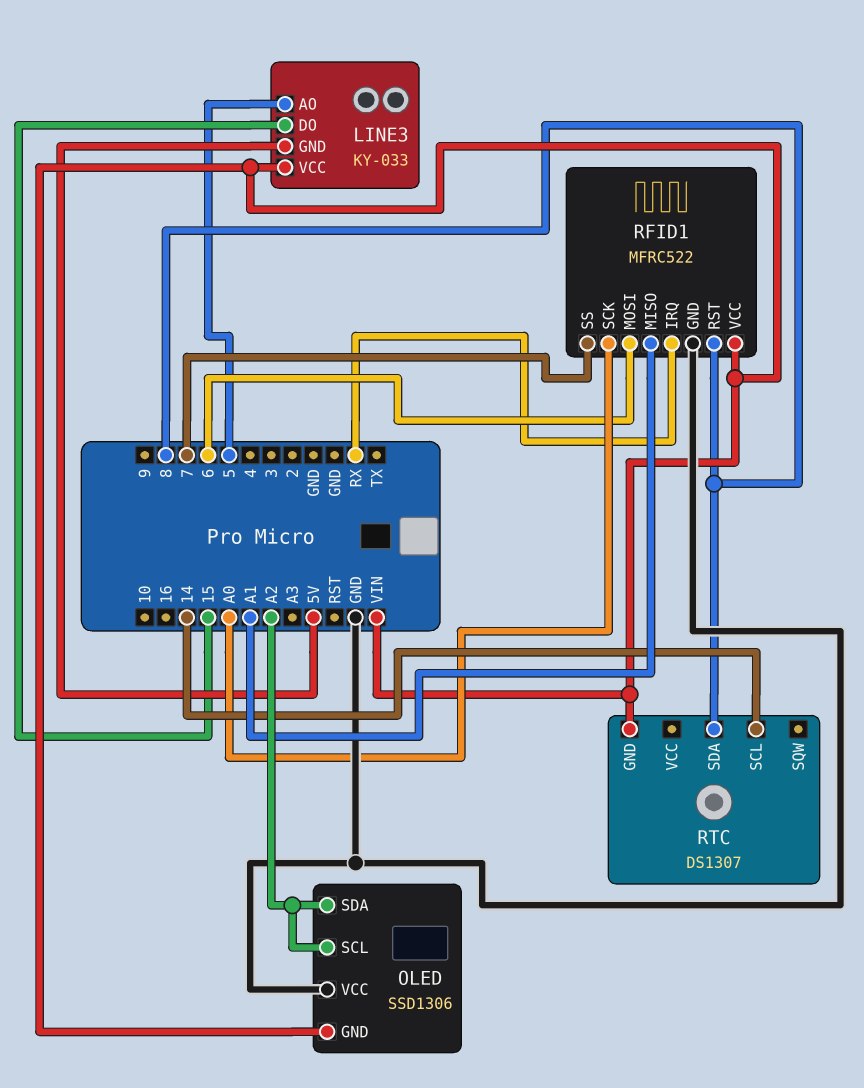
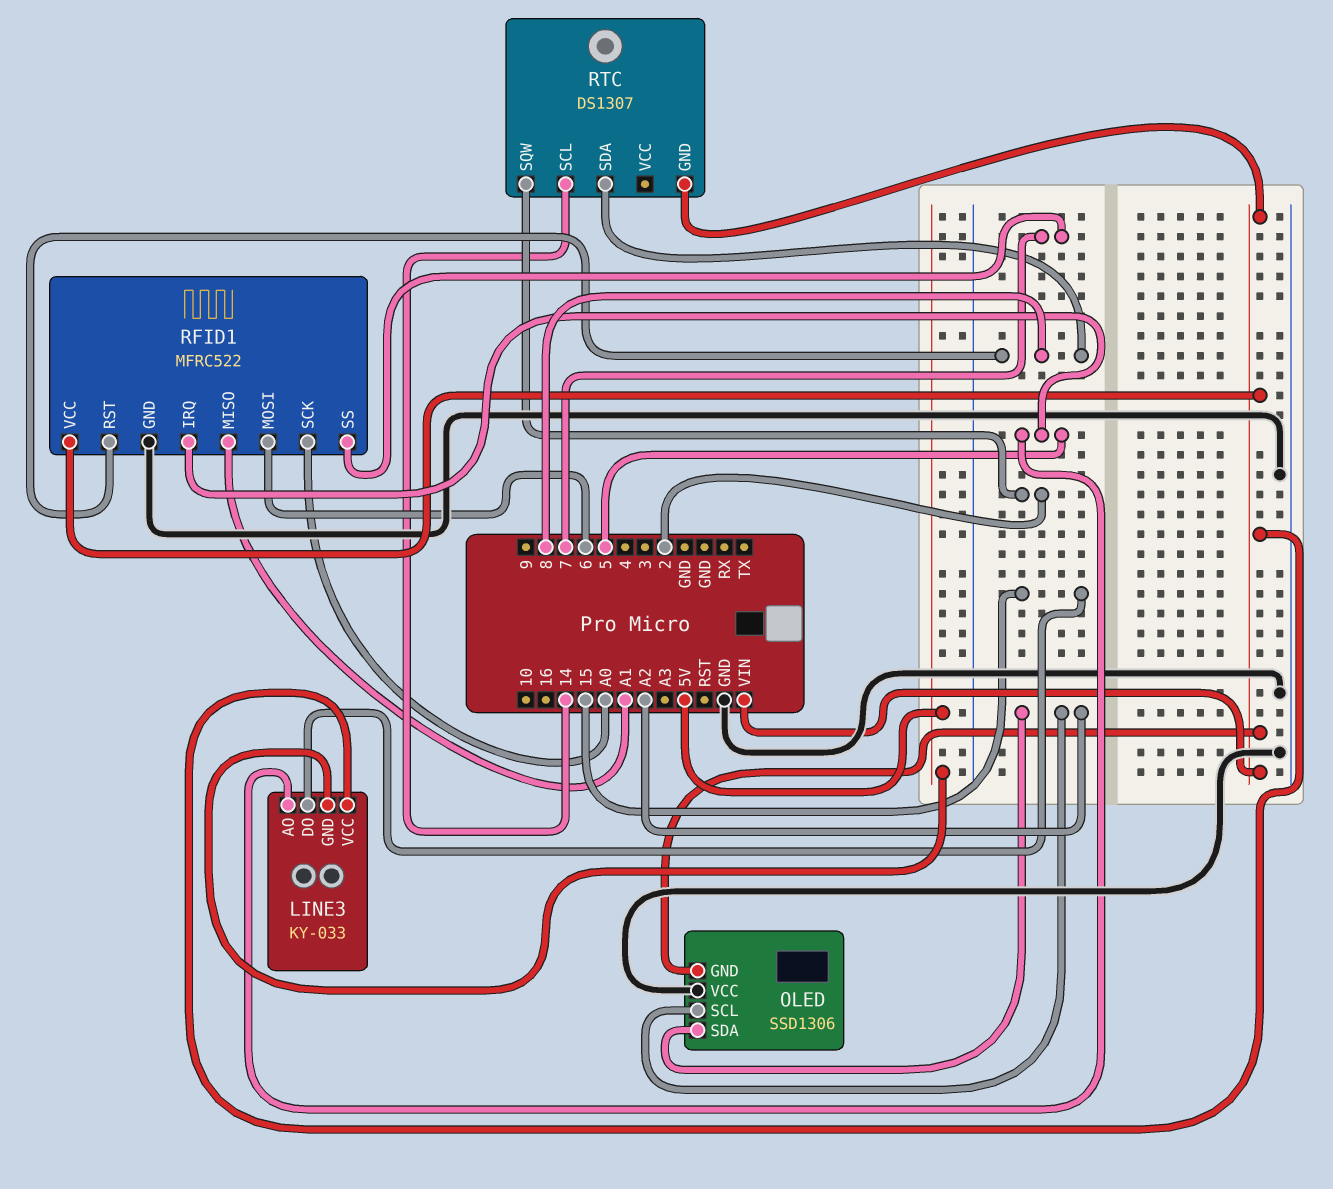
RFID1 pin IRQ: RX -> 5
RTC pin SQW: none -> 2

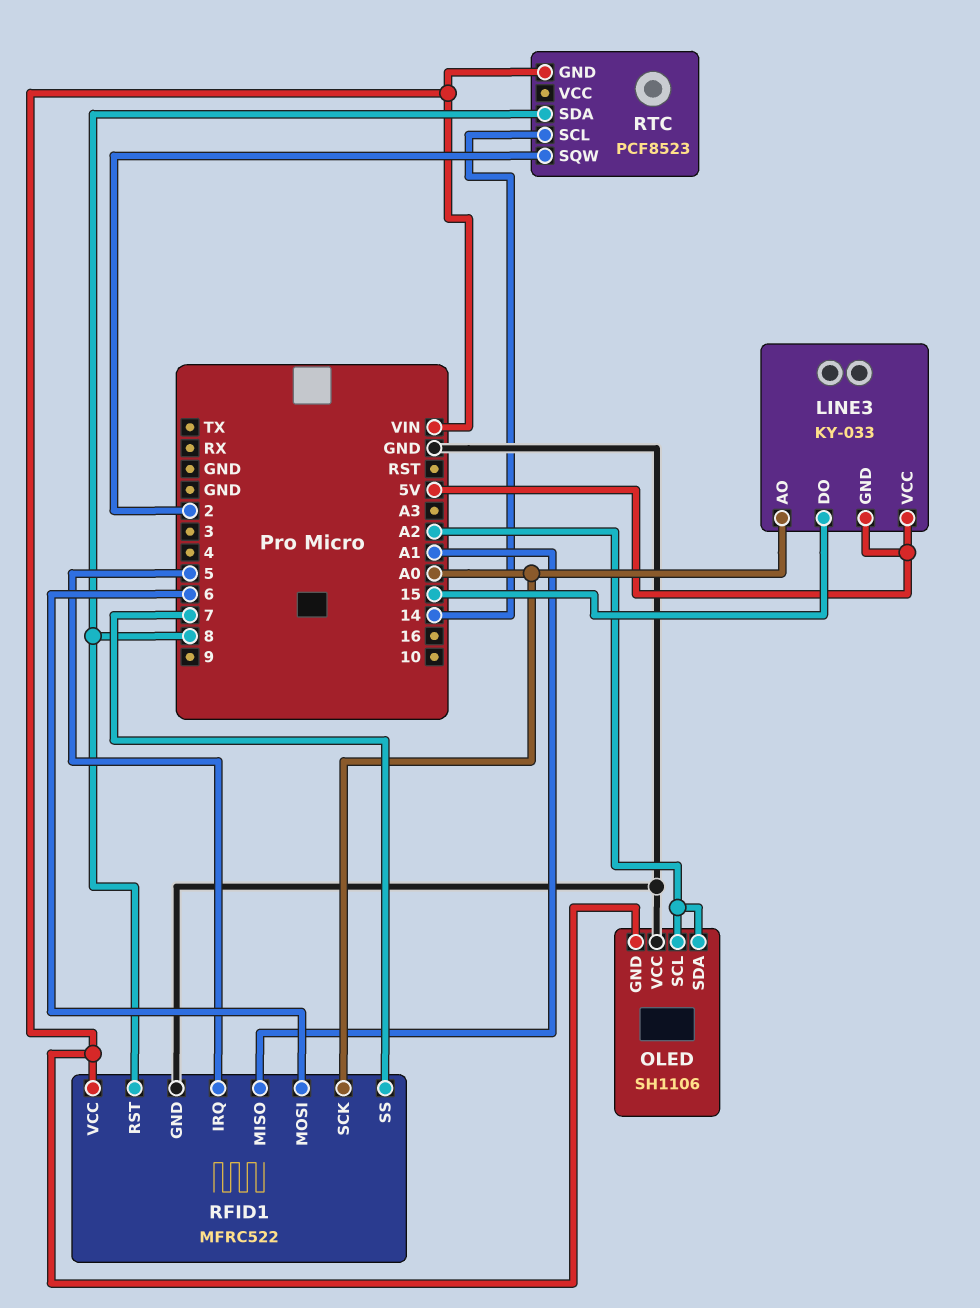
LINE3 pin AO: 5 -> A0
LINE3 pin VCC: VIN -> 5V
OLED: SSD1306 -> SH1106
RTC: DS1307 -> PCF8523

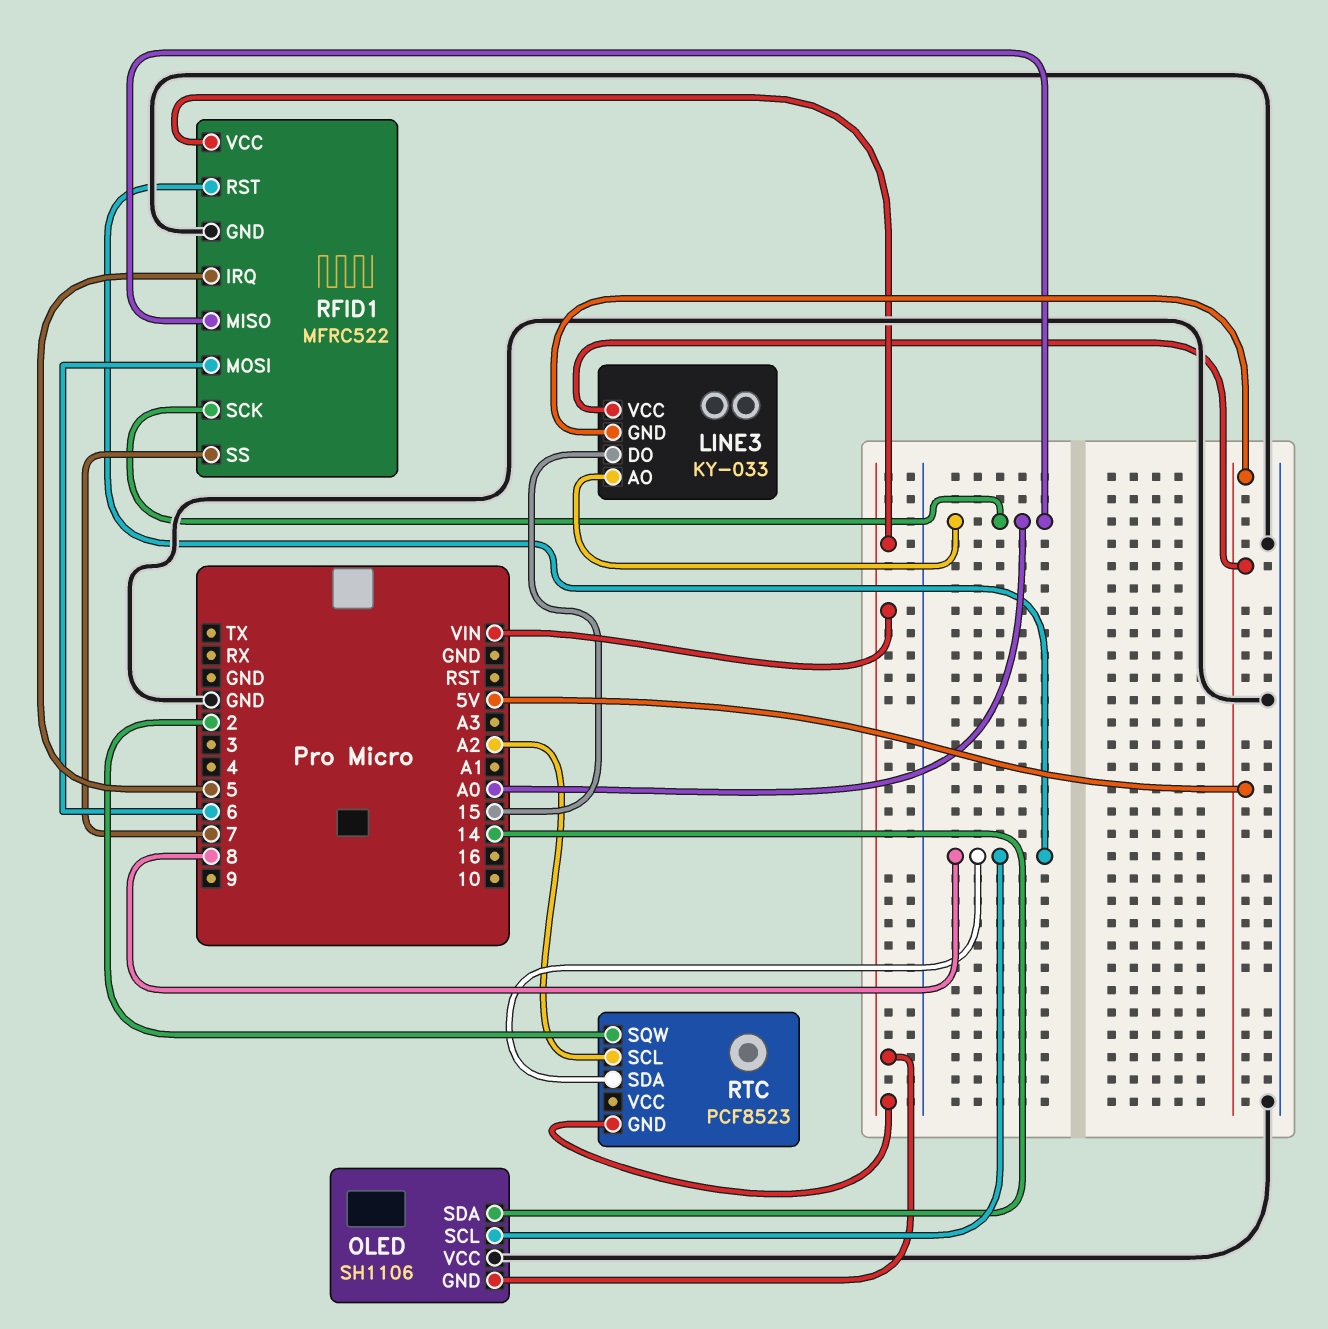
OLED pin SCL: A2 -> 8
OLED pin SDA: A2 -> 14
RFID1 pin MISO: A1 -> A0
RTC pin SCL: 14 -> A2

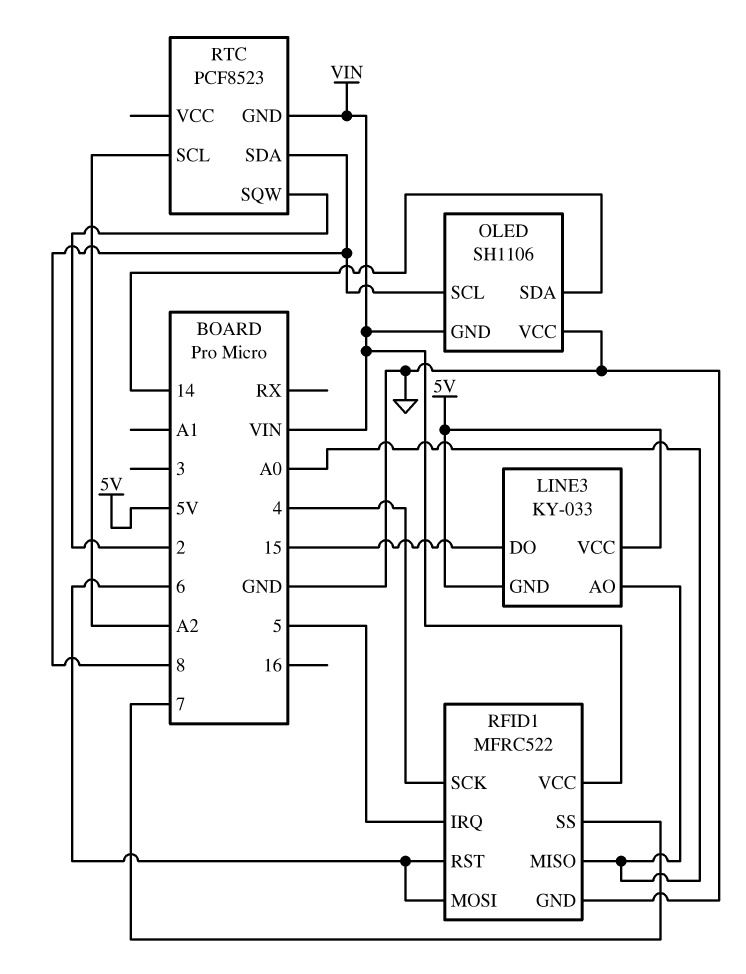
RFID1 pin RST: 8 -> 6
RFID1 pin SCK: A0 -> 4

